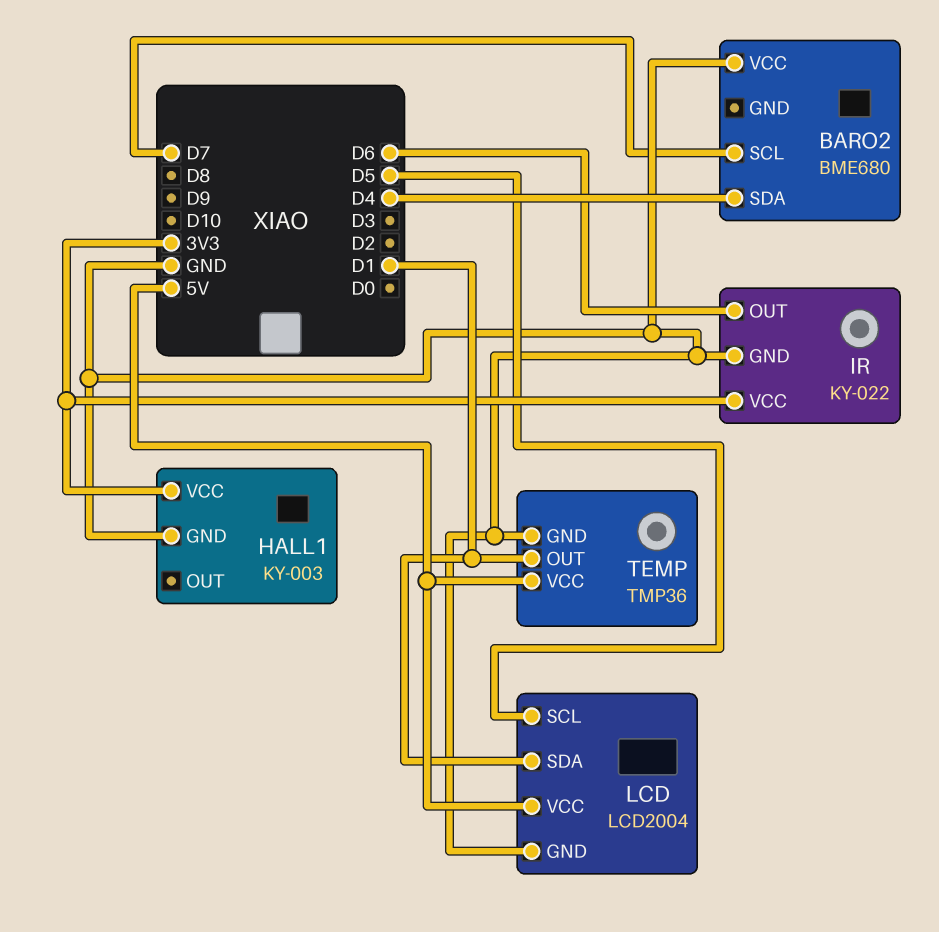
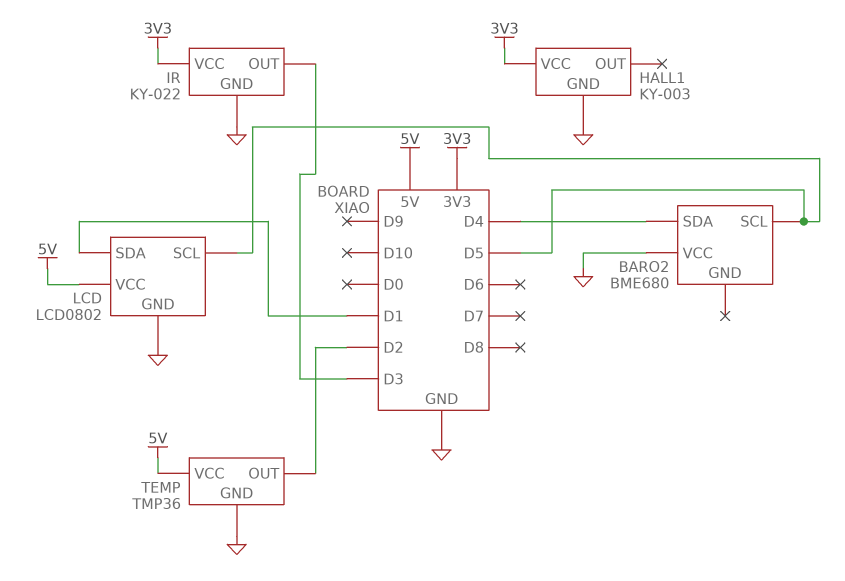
BARO2 pin SCL: D7 -> D5
IR pin OUT: D6 -> D3
LCD: LCD2004 -> LCD0802
TEMP pin OUT: D1 -> D2

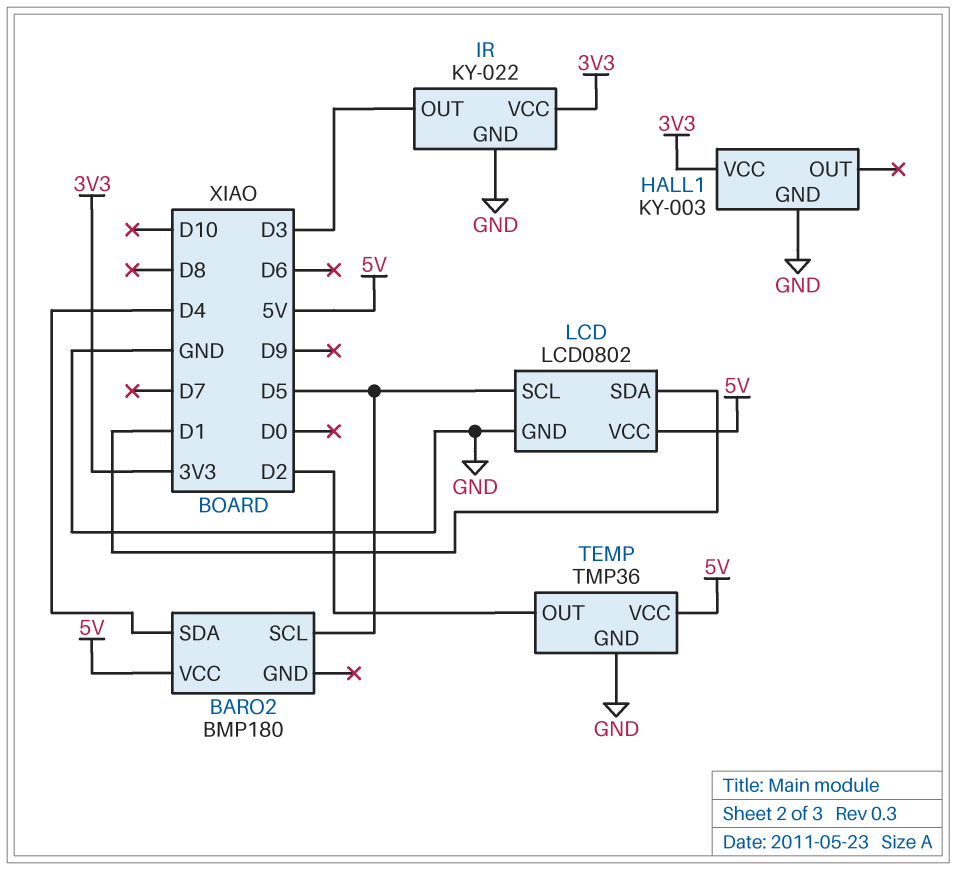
BARO2: BME680 -> BMP180
BARO2 pin VCC: GND -> 5V

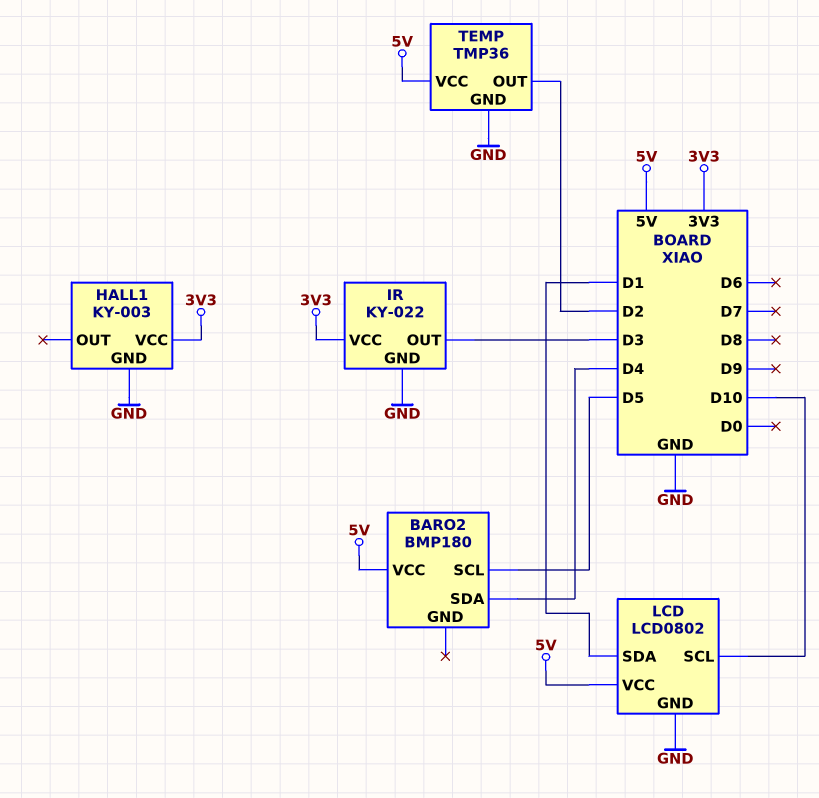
LCD pin SCL: D5 -> D10

